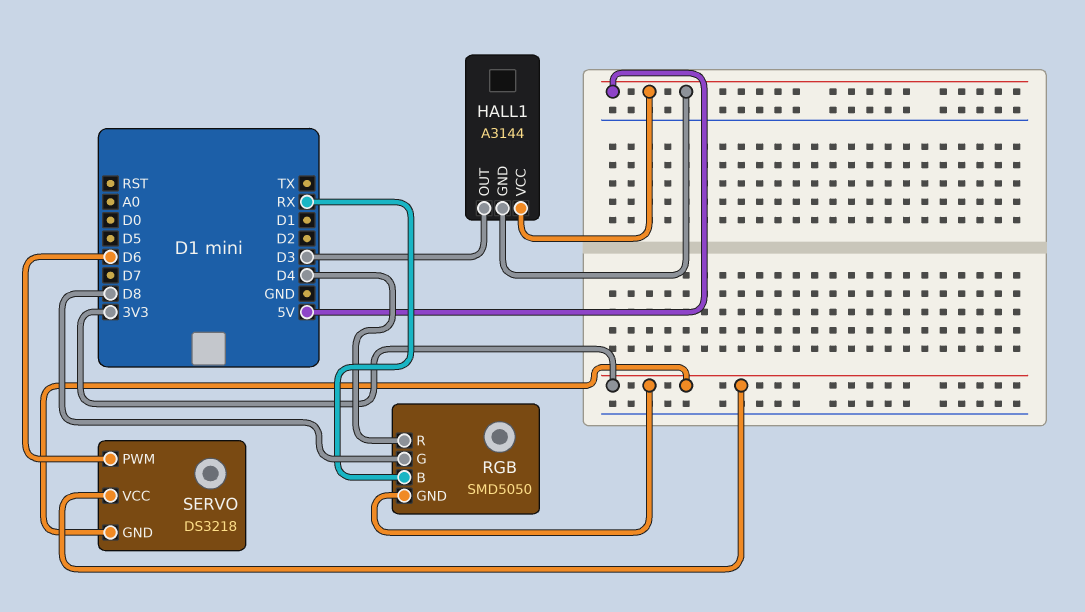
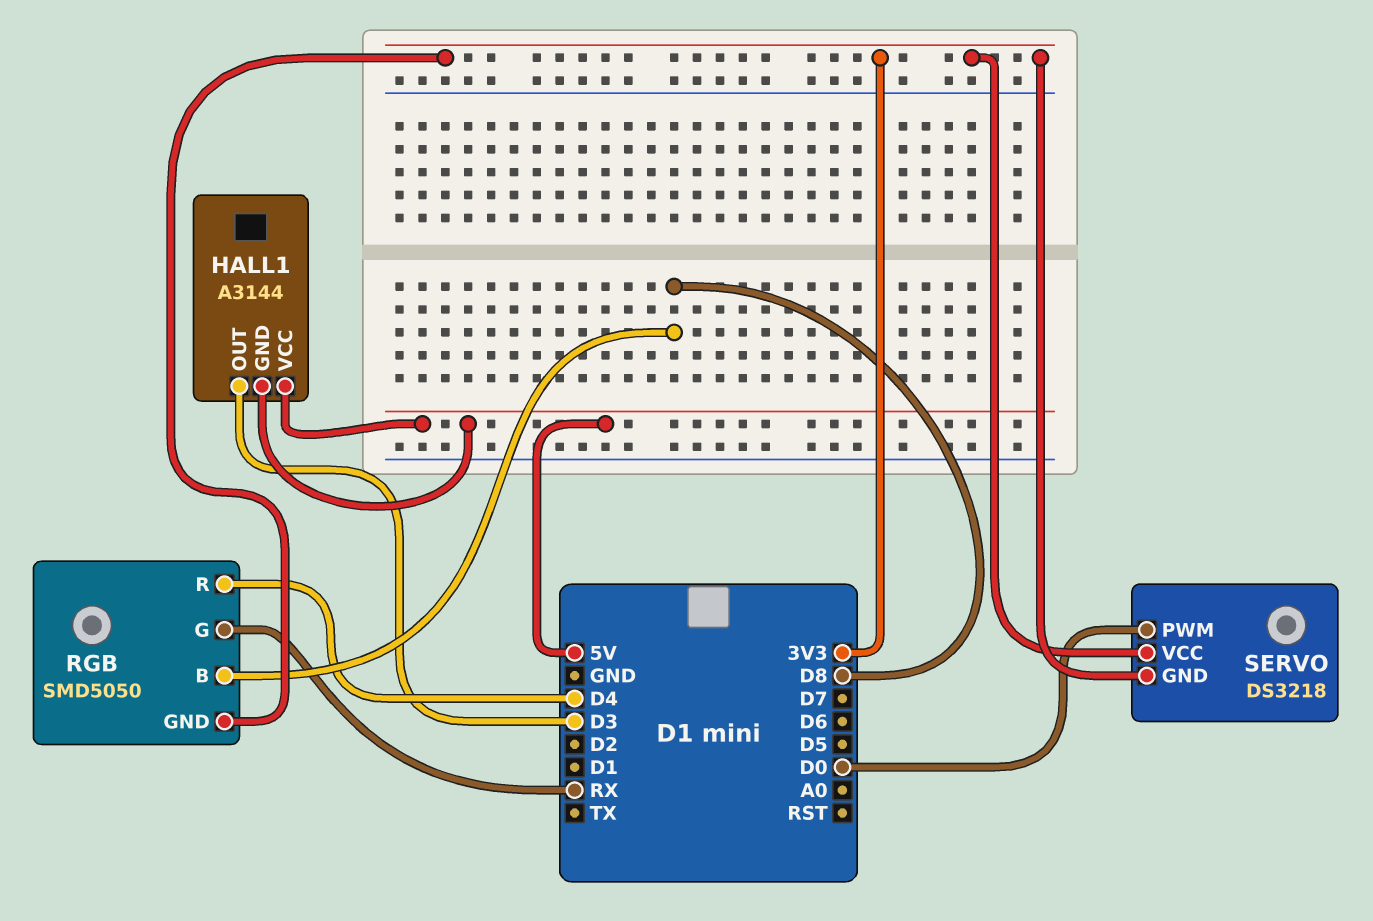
RGB pin B: RX -> D8
RGB pin G: D8 -> RX
SERVO pin PWM: D6 -> D0

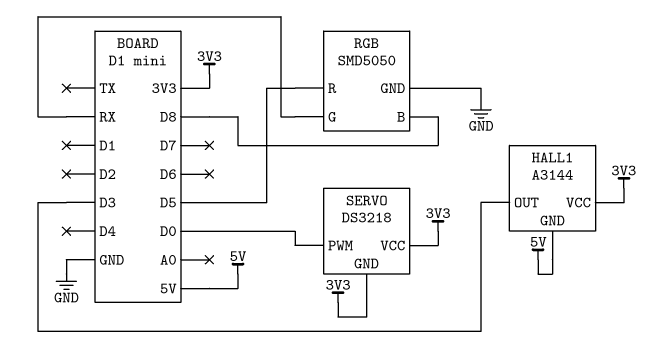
HALL1 pin VCC: 5V -> 3V3
RGB pin GND: 3V3 -> GND
RGB pin R: D4 -> D5

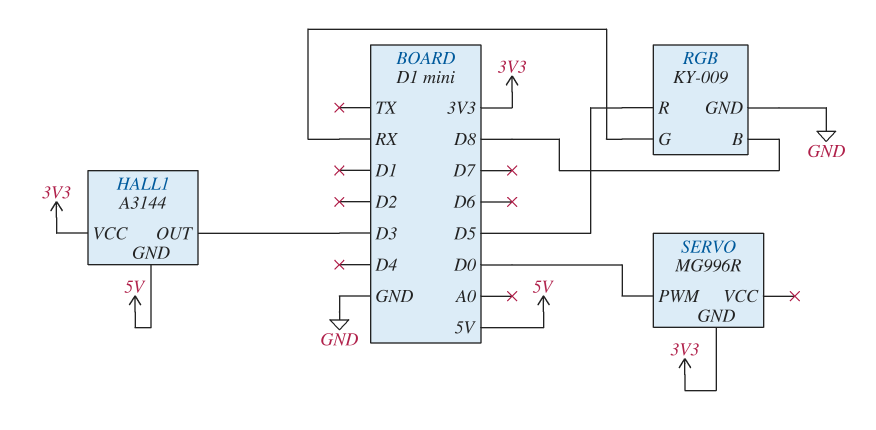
RGB: SMD5050 -> KY-009
SERVO: DS3218 -> MG996R
SERVO pin VCC: 3V3 -> none

